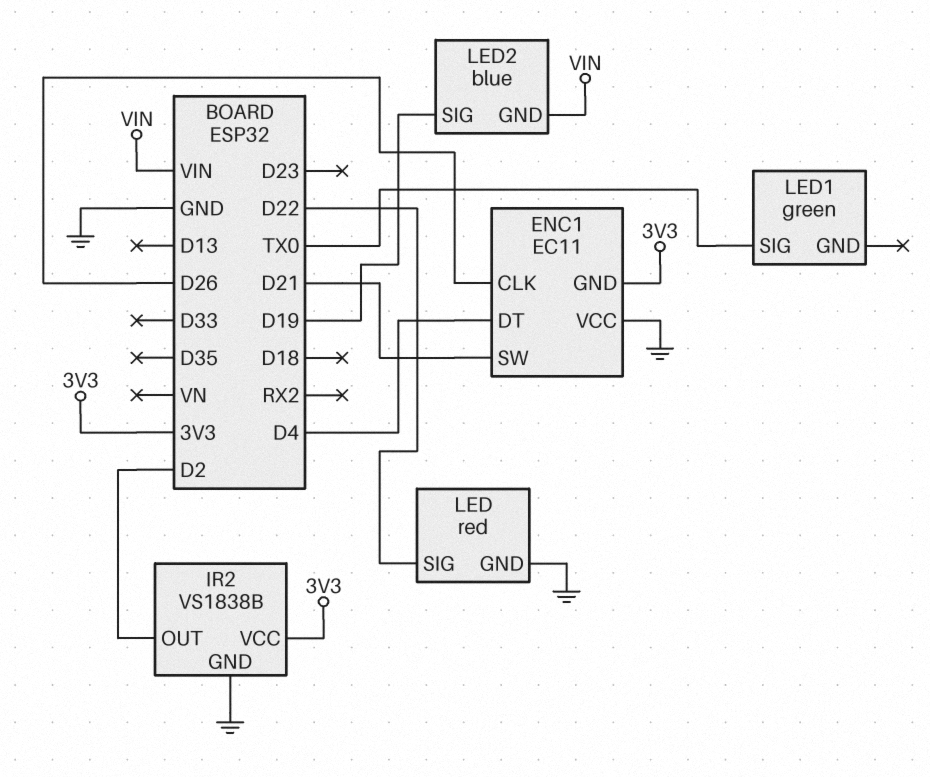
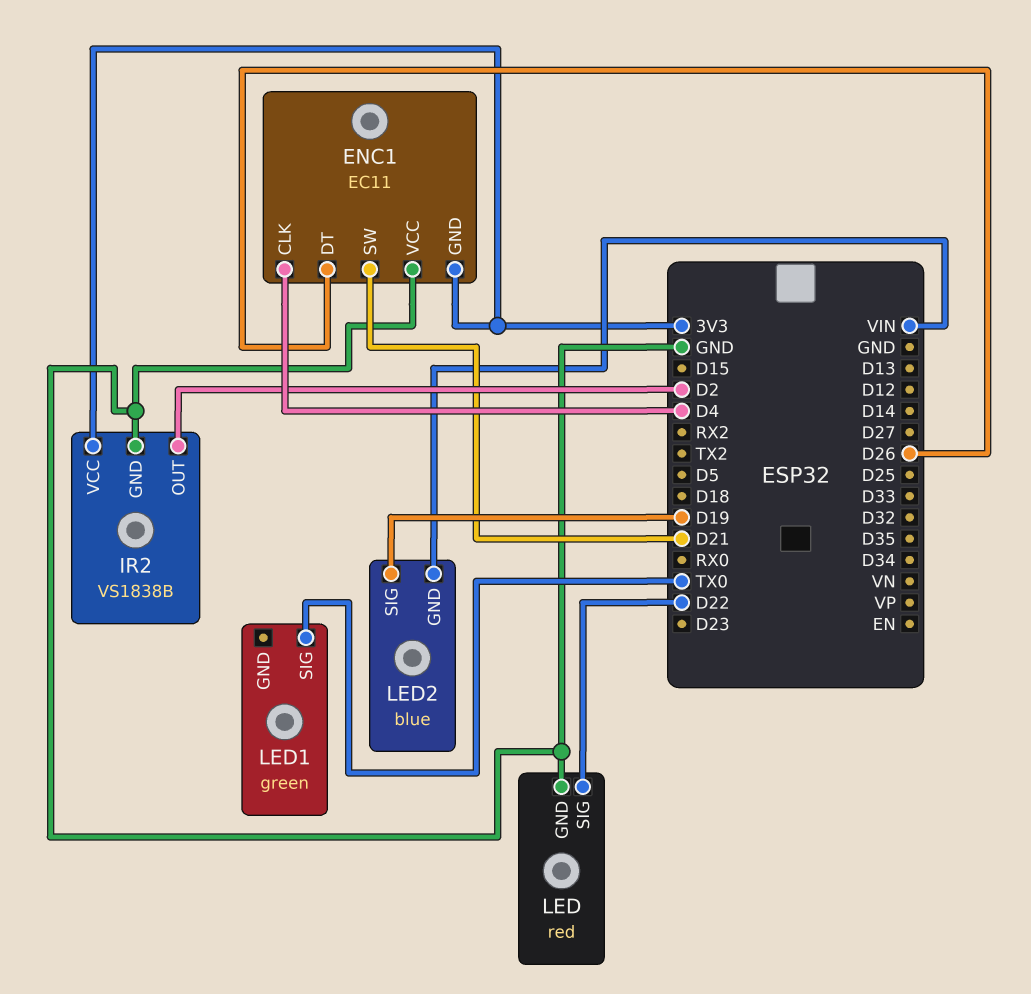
ENC1 pin CLK: D26 -> D4
ENC1 pin DT: D4 -> D26

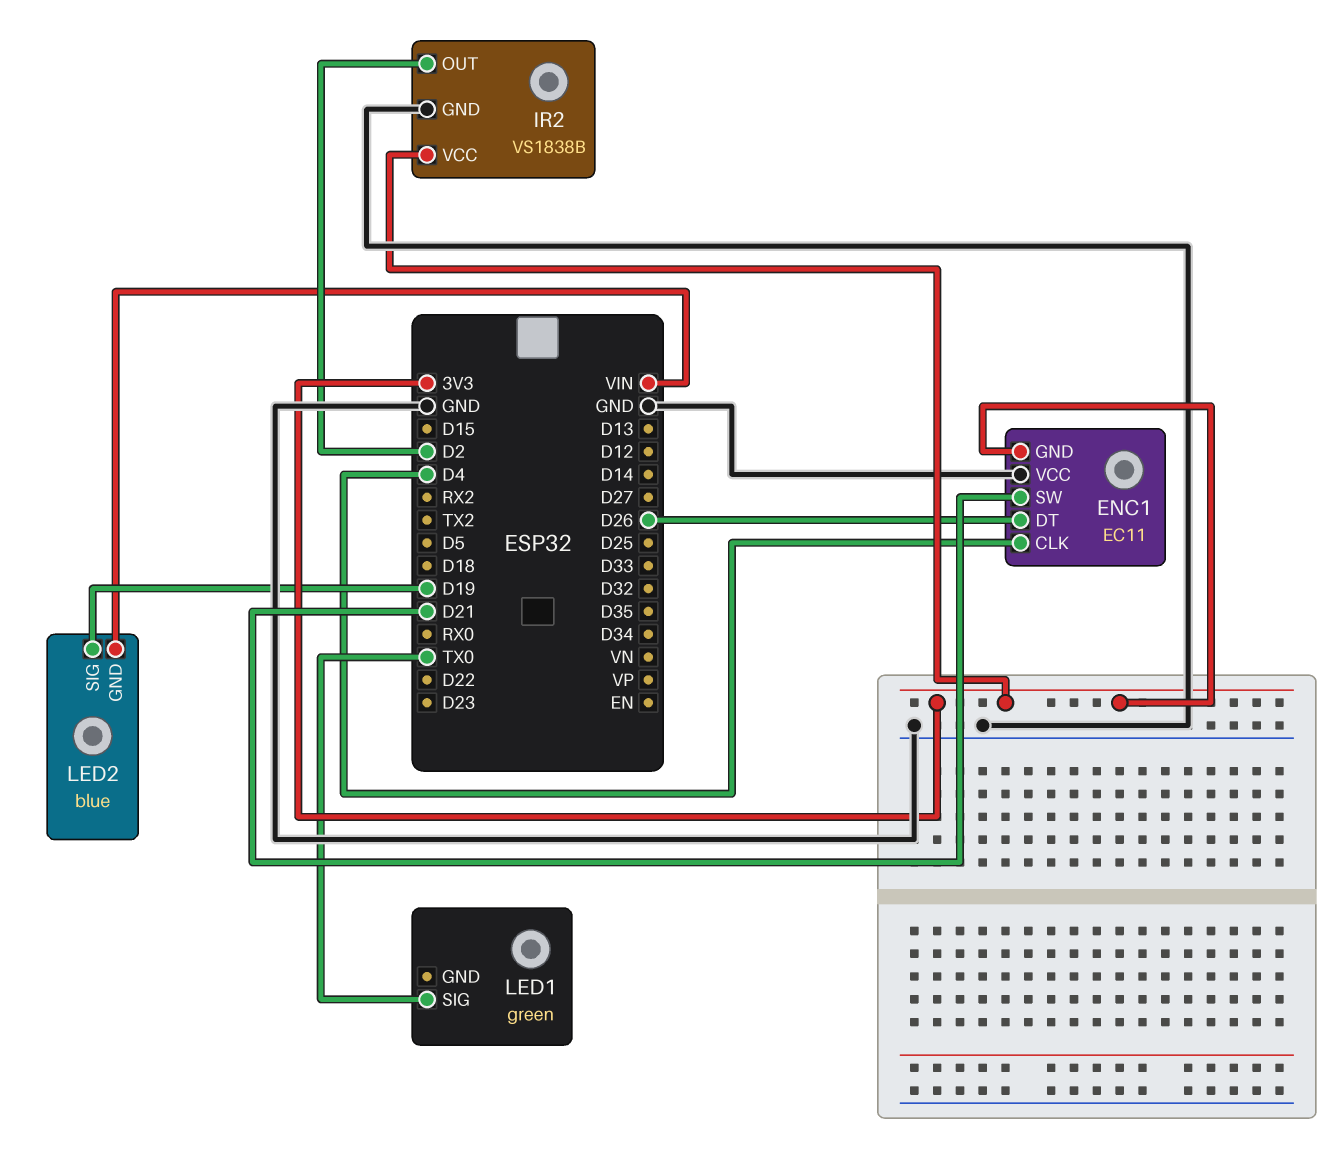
LED: red -> none
LED pin GND: GND -> none
LED pin SIG: D22 -> none

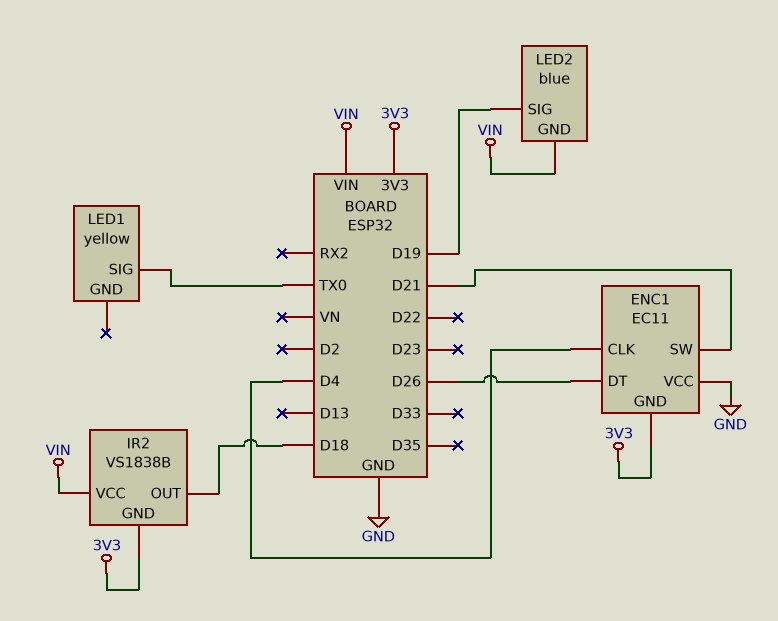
IR2 pin GND: GND -> 3V3
IR2 pin OUT: D2 -> D18
IR2 pin VCC: 3V3 -> VIN
LED1: green -> yellow

